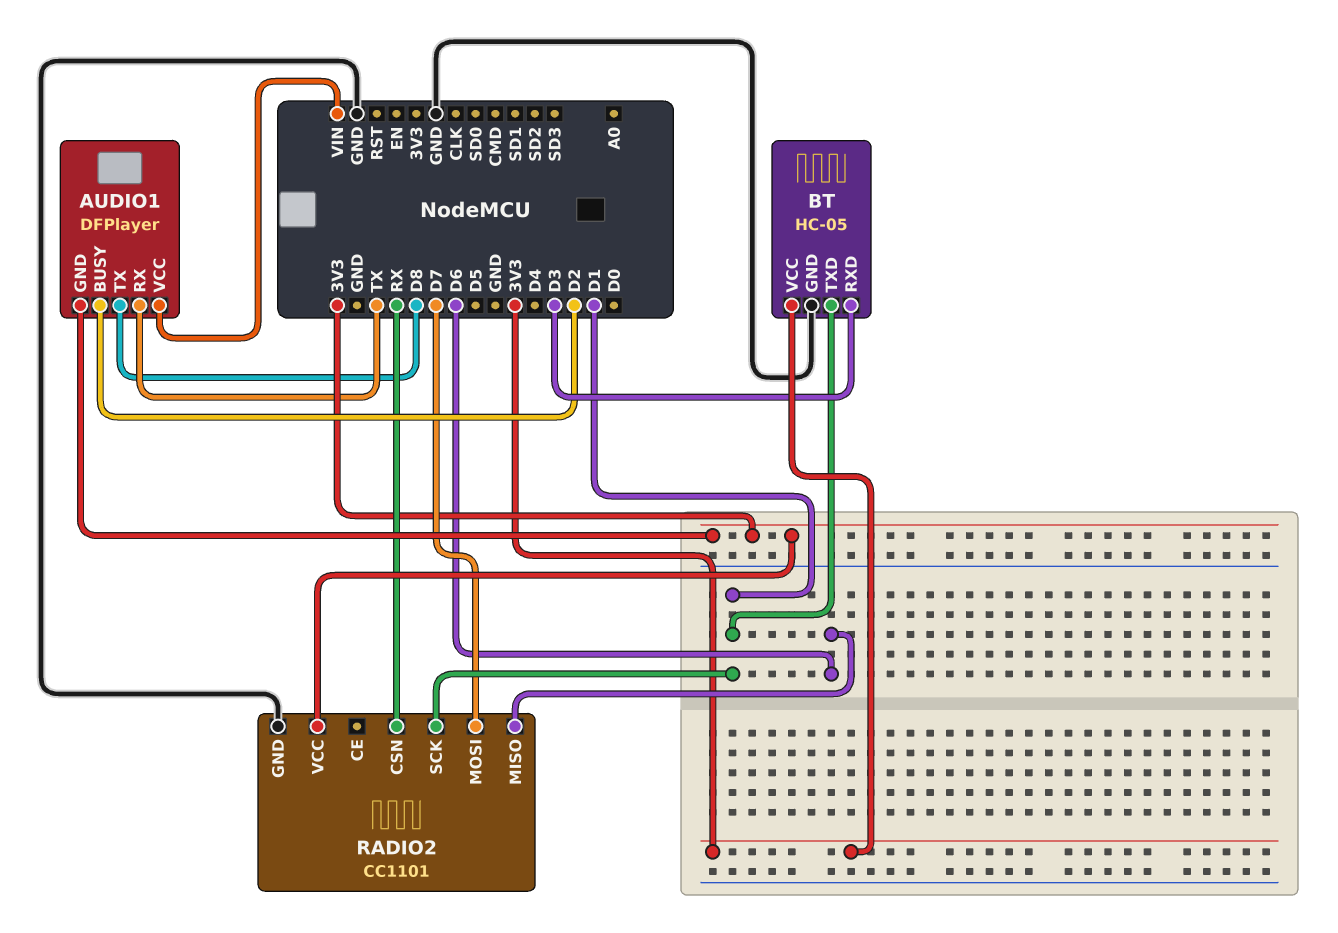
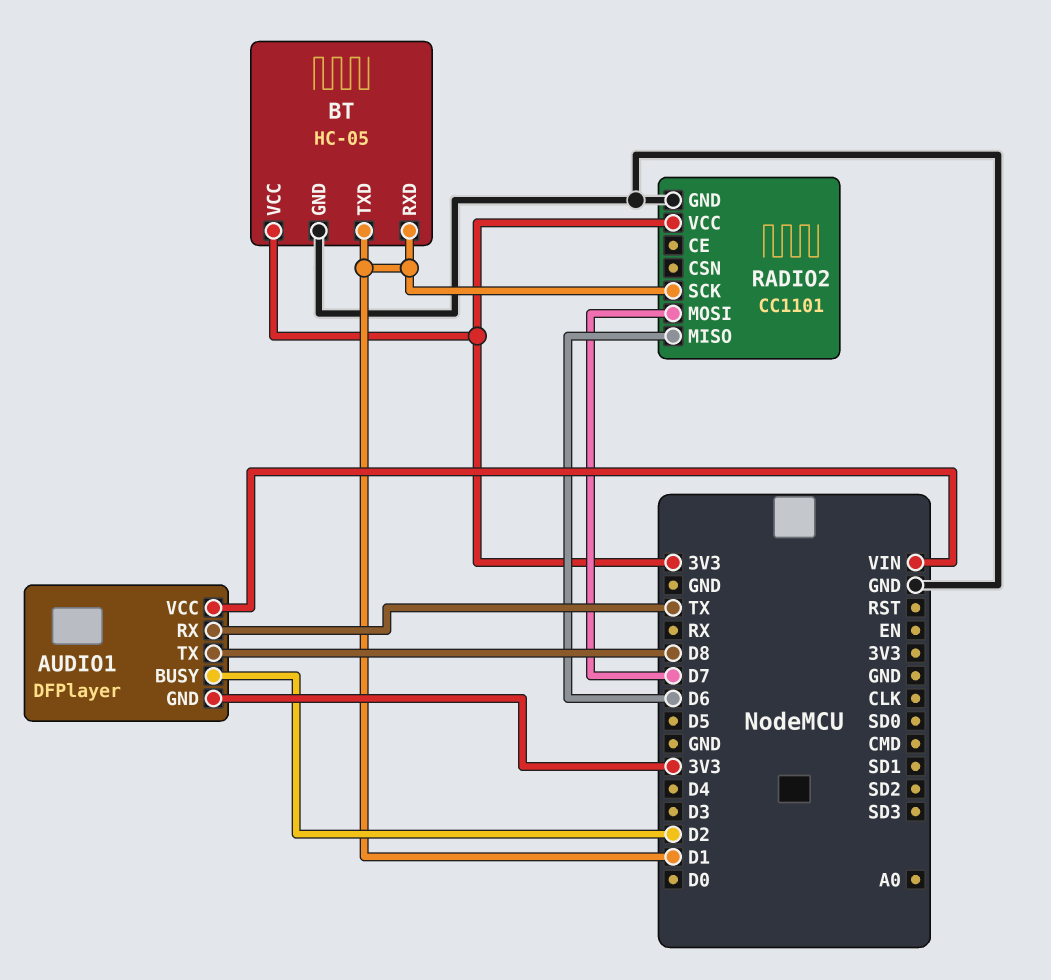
BT pin RXD: D3 -> D1
RADIO2 pin CSN: RX -> none

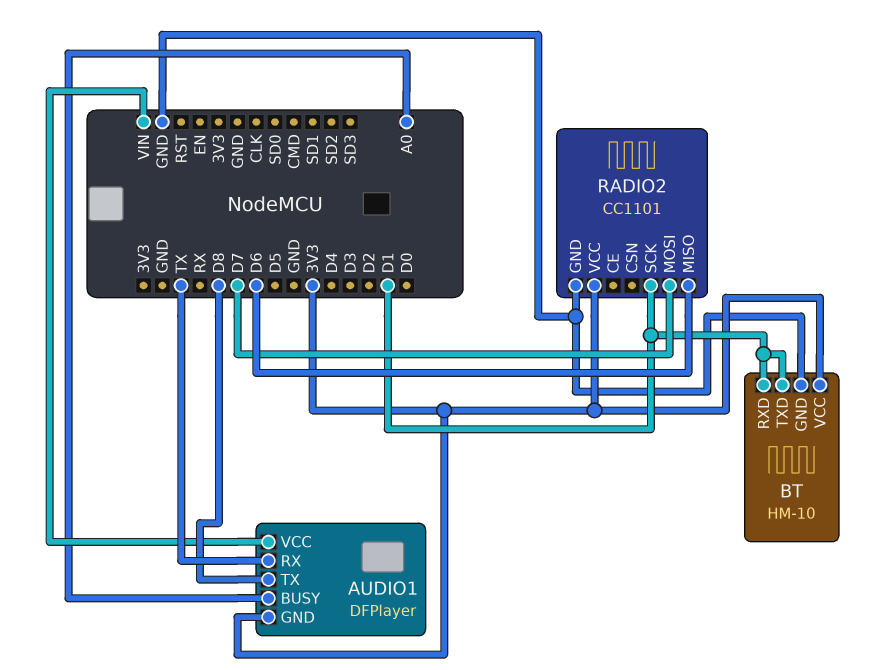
AUDIO1 pin BUSY: D2 -> A0
BT: HC-05 -> HM-10

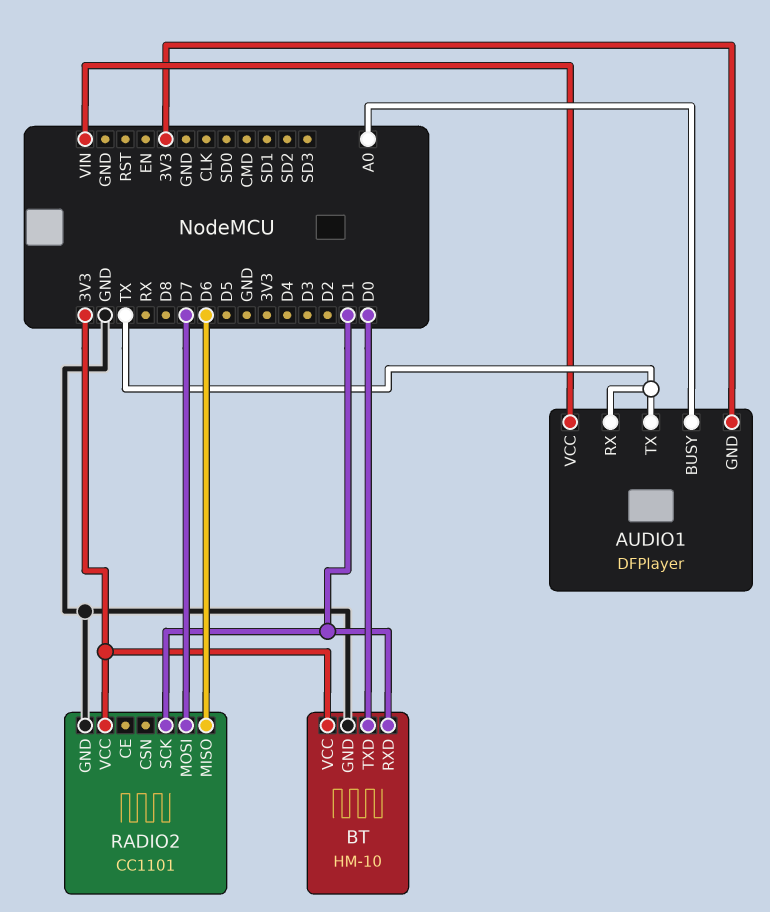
AUDIO1 pin TX: D8 -> TX
BT pin TXD: D1 -> D0

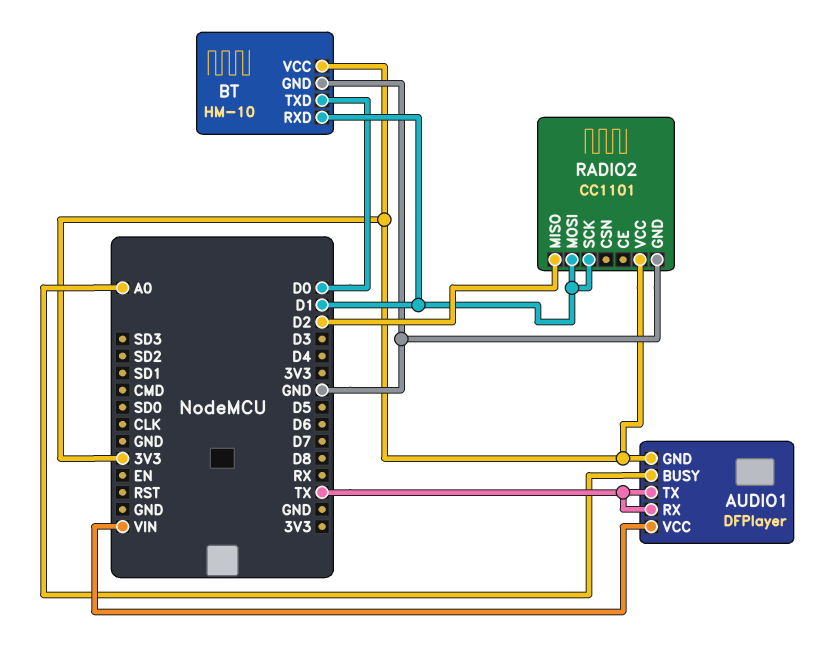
RADIO2 pin MISO: D6 -> D2
RADIO2 pin MOSI: D7 -> D1

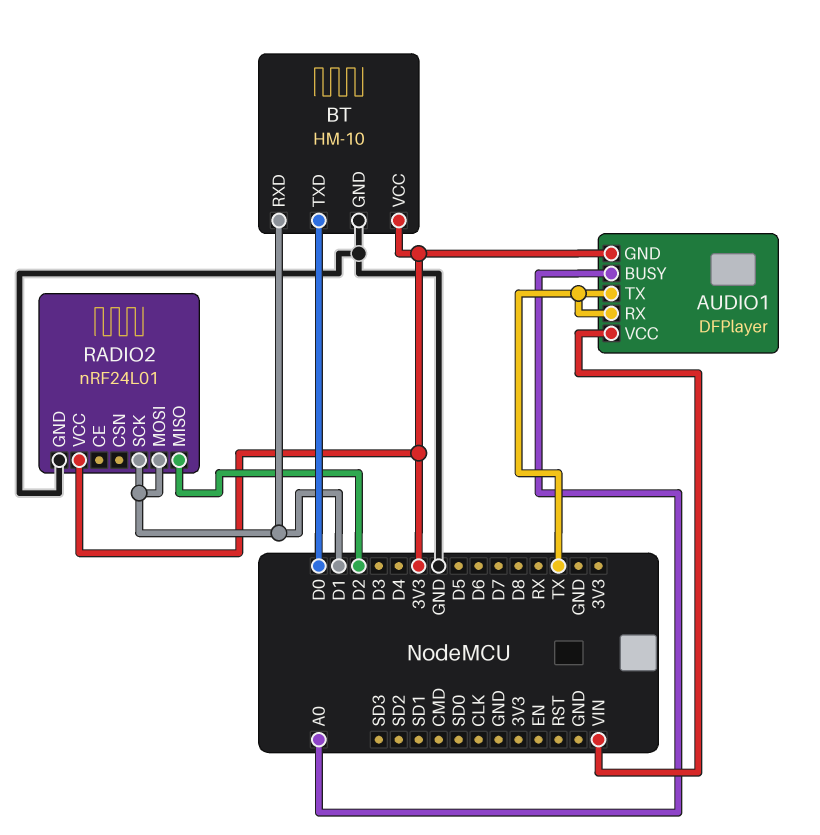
RADIO2: CC1101 -> nRF24L01

